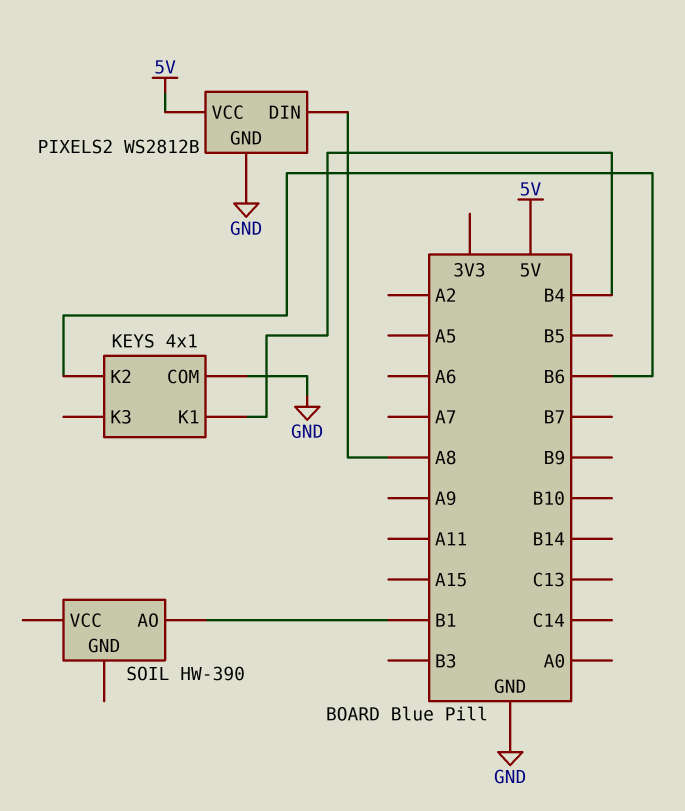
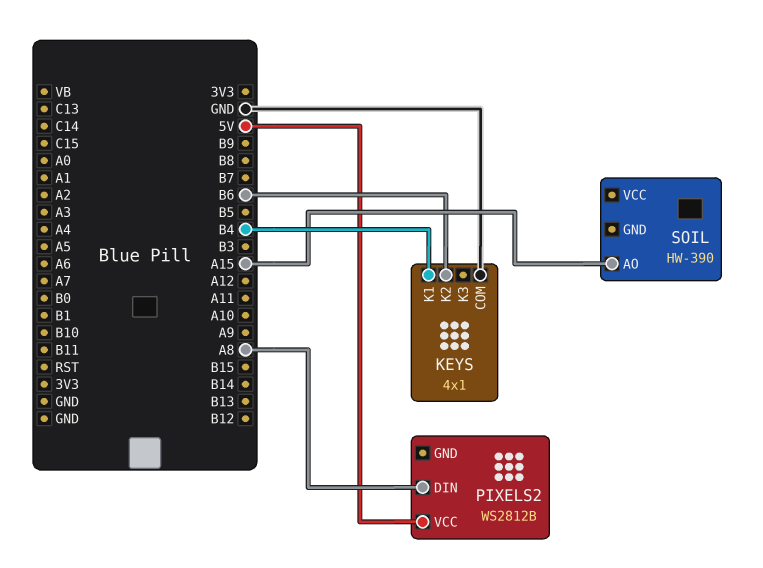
PIXELS2 pin GND: GND -> none
SOIL pin AO: B1 -> A15

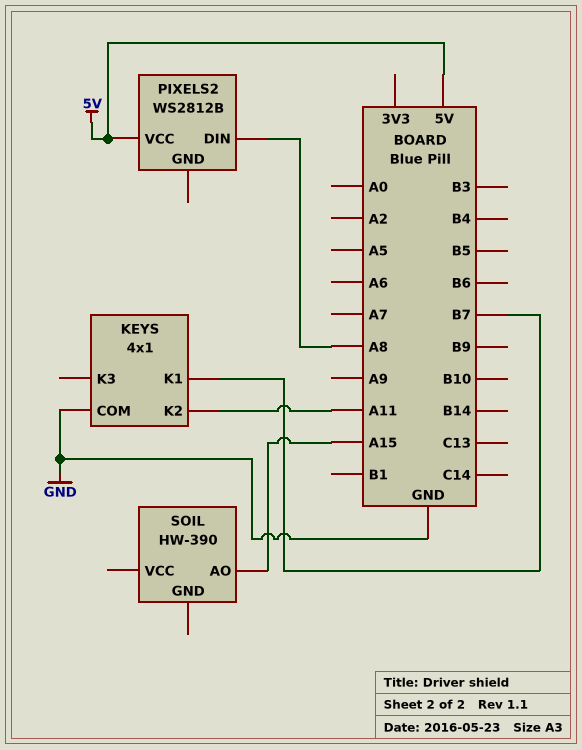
KEYS pin K1: B4 -> B7
KEYS pin K2: B6 -> A11

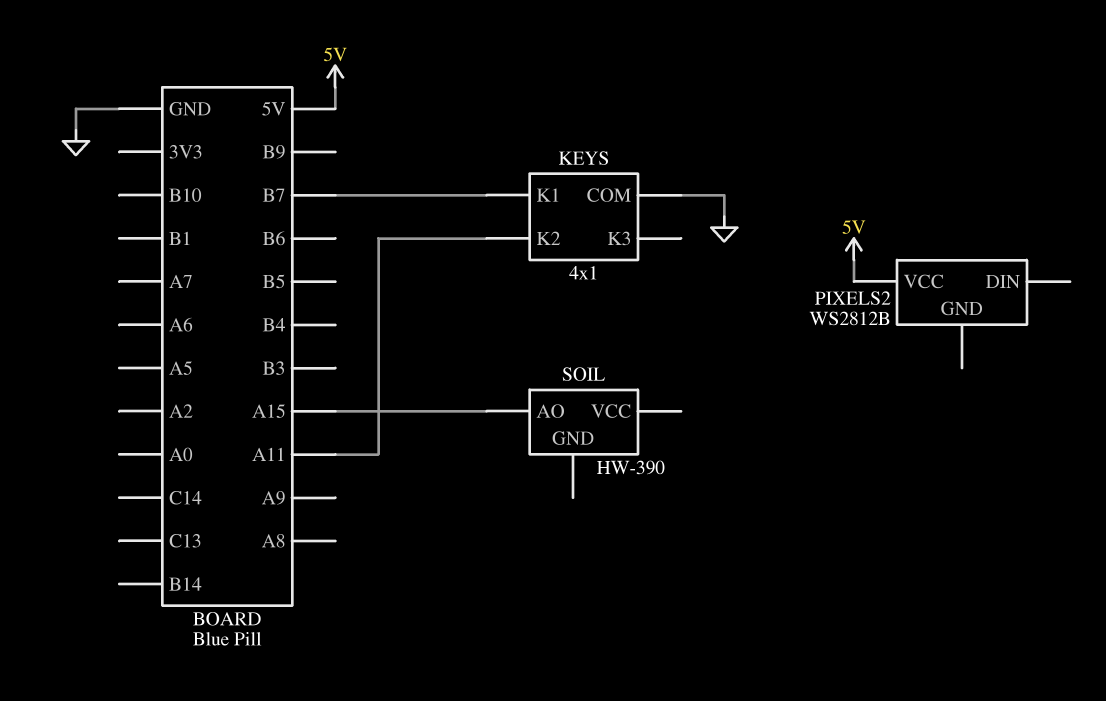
PIXELS2 pin DIN: A8 -> none

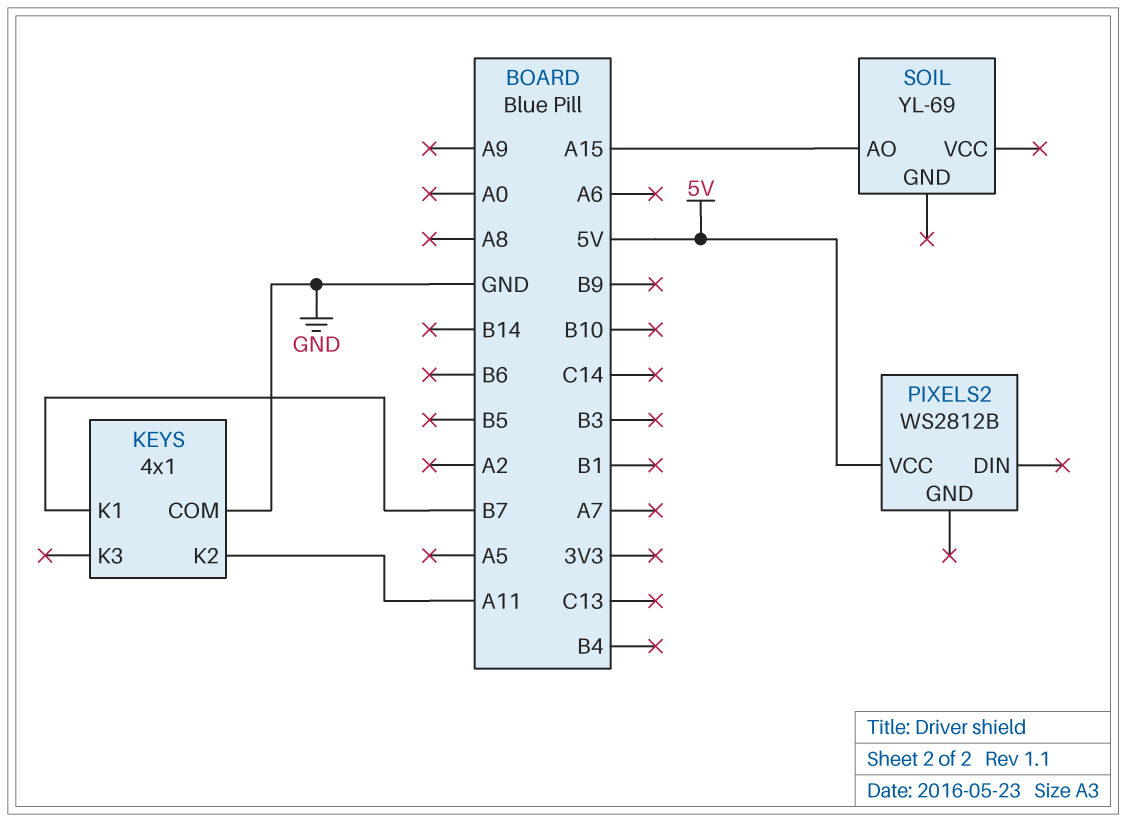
SOIL: HW-390 -> YL-69

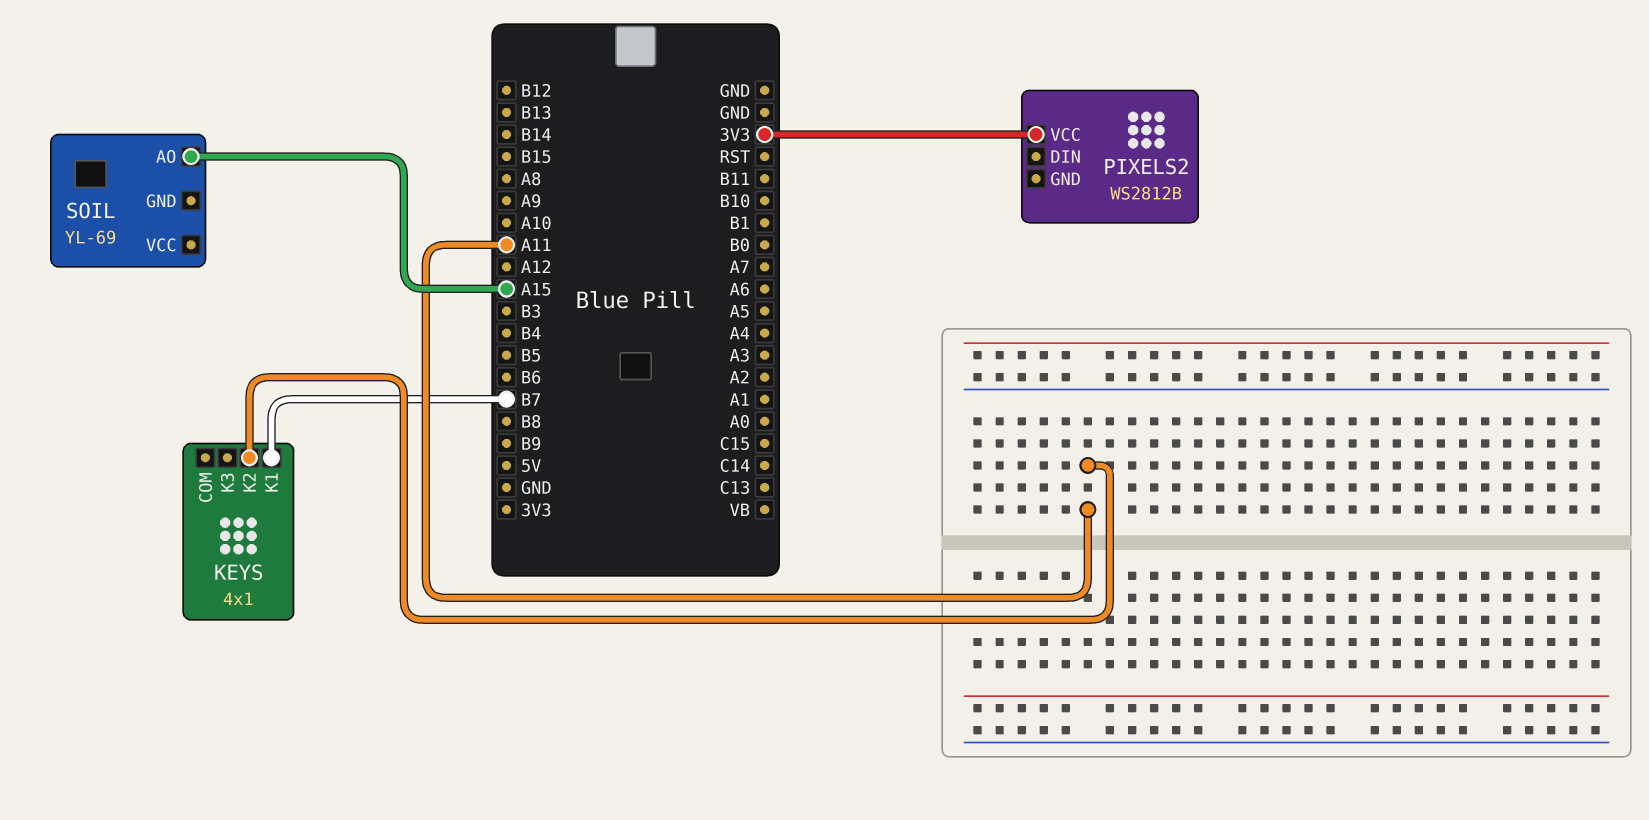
KEYS pin COM: GND -> none
PIXELS2 pin VCC: 5V -> 3V3

